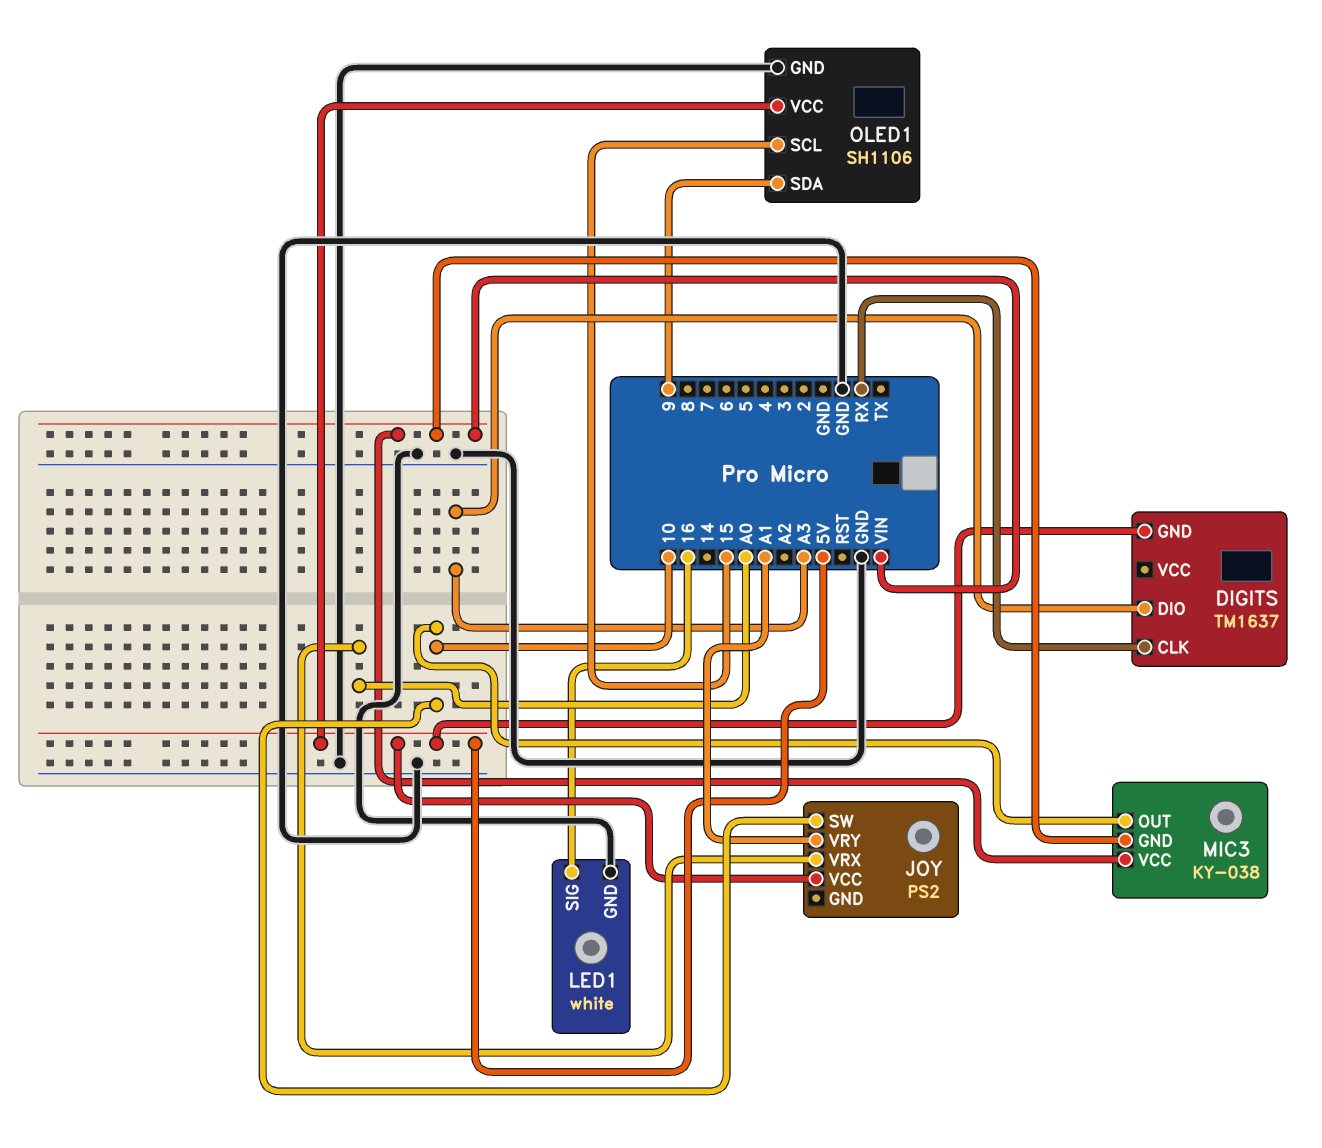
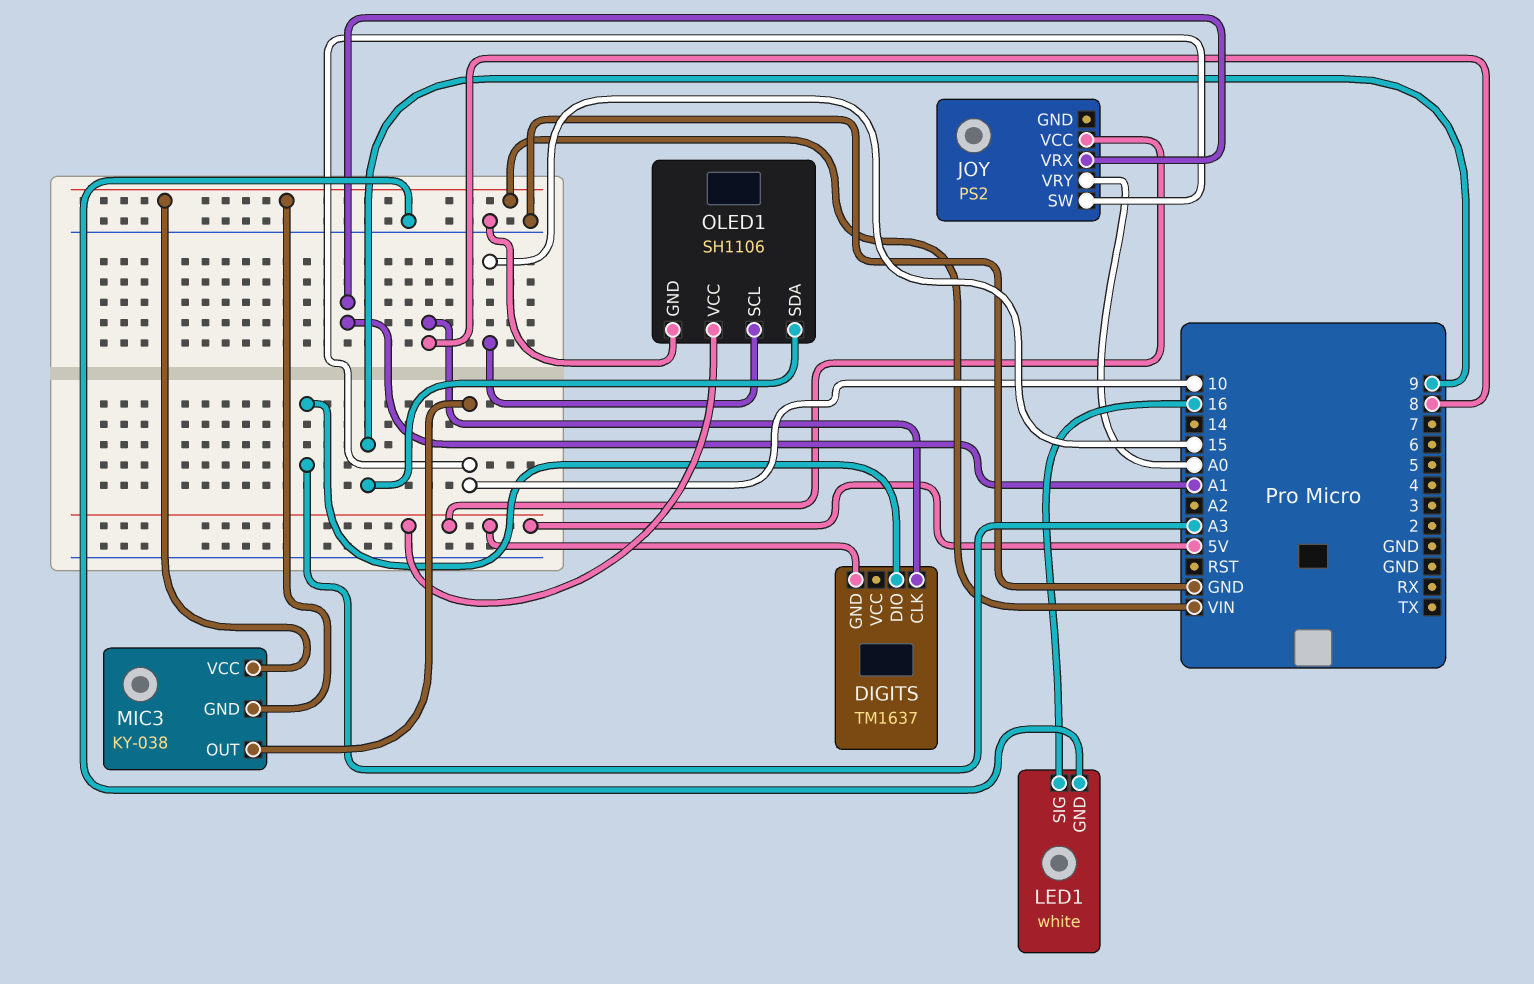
DIGITS pin CLK: RX -> 8
JOY pin VRX: A0 -> A1
JOY pin VRY: A1 -> A0

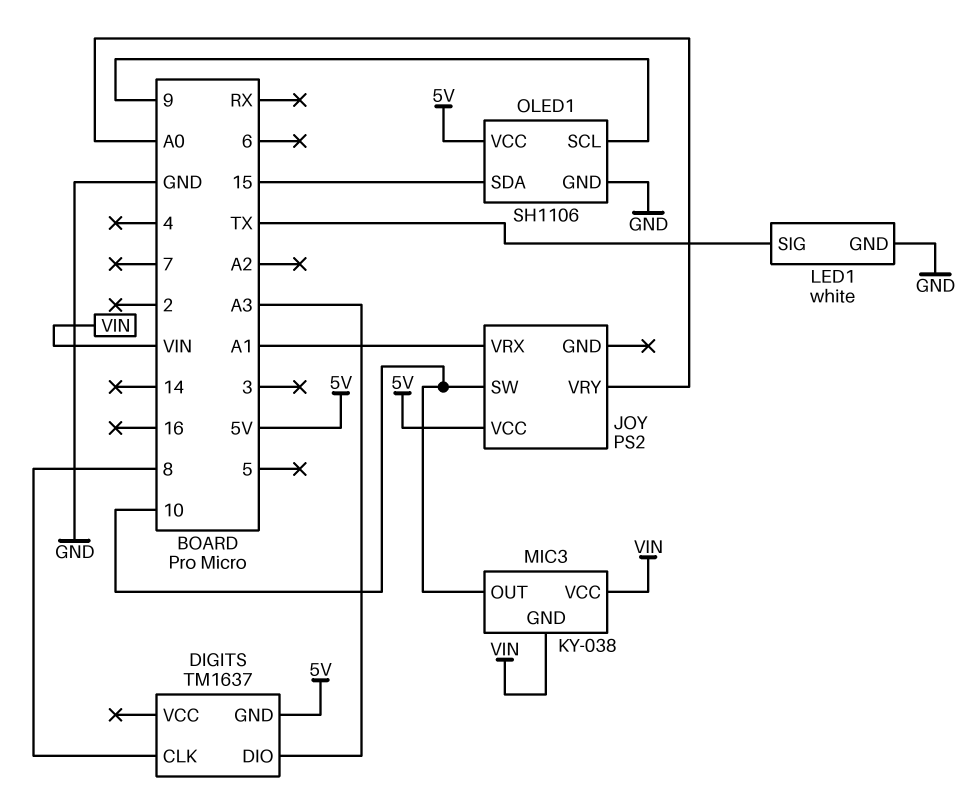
LED1 pin SIG: 16 -> TX
OLED1 pin SCL: 15 -> 9
OLED1 pin SDA: 9 -> 15

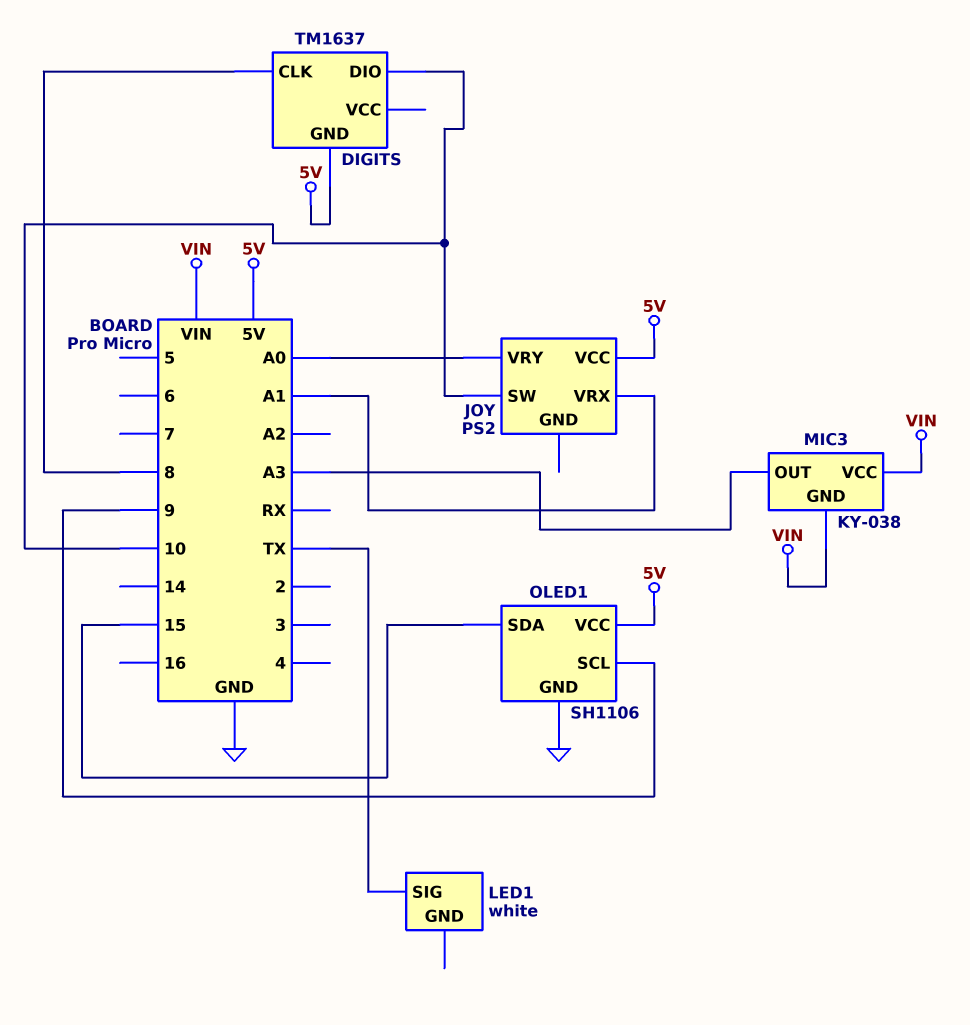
DIGITS pin DIO: A3 -> 10
LED1 pin GND: GND -> none
MIC3 pin OUT: 10 -> A3

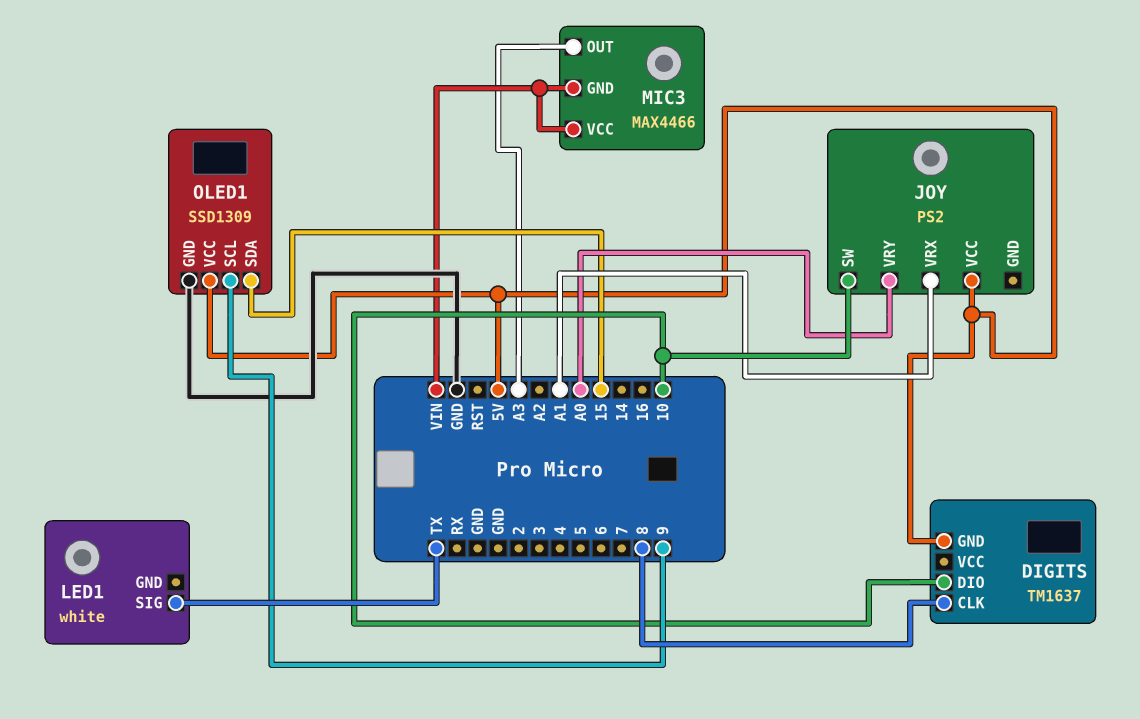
MIC3: KY-038 -> MAX4466
OLED1: SH1106 -> SSD1309

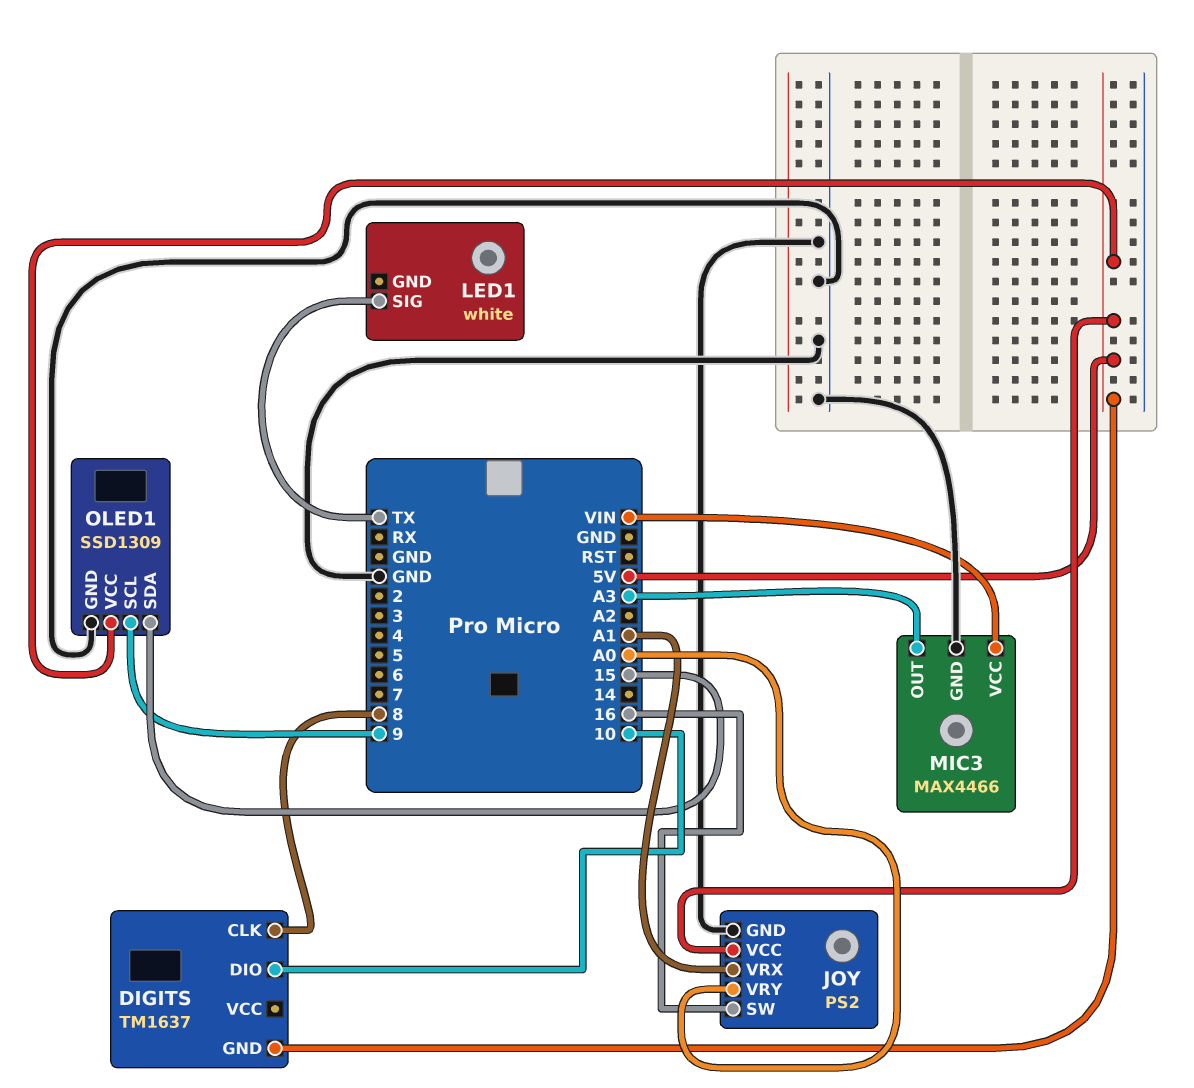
JOY pin GND: none -> GND
JOY pin SW: 10 -> 16
MIC3 pin GND: VIN -> GND

